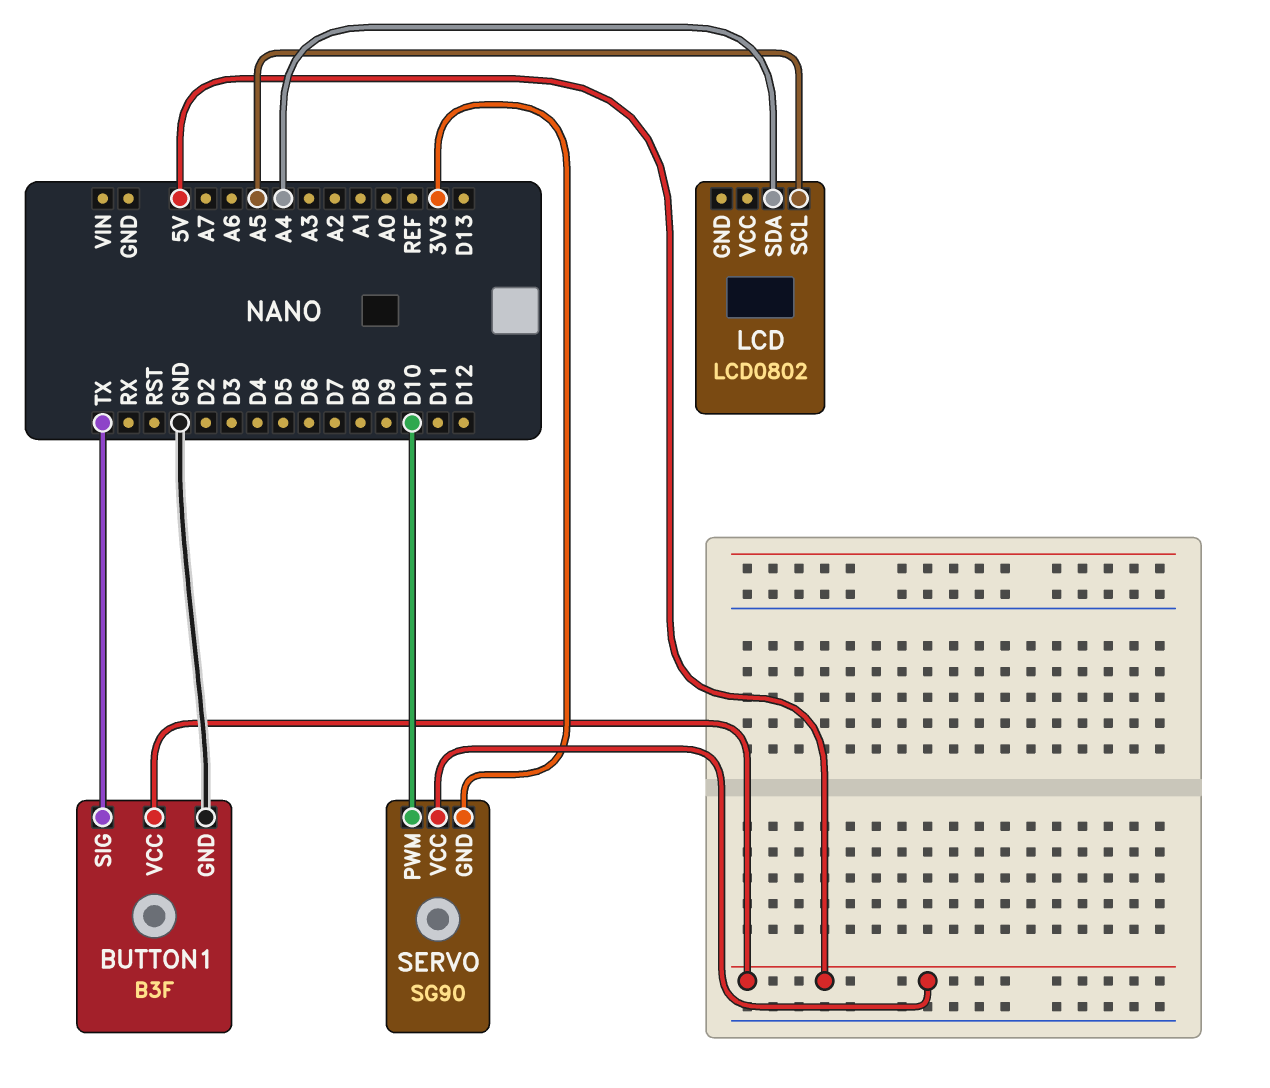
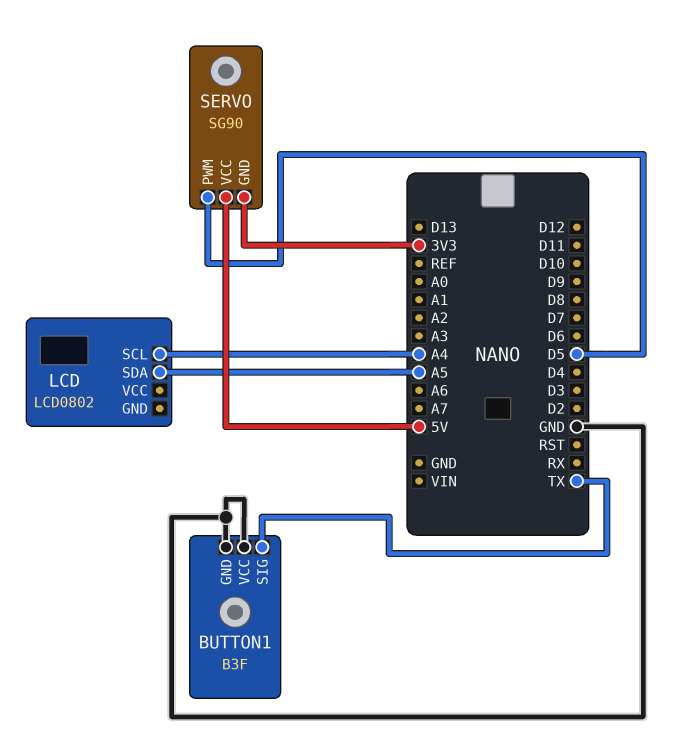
BUTTON1 pin VCC: 5V -> GND
LCD pin SCL: A5 -> A4
LCD pin SDA: A4 -> A5
SERVO pin PWM: D10 -> D5

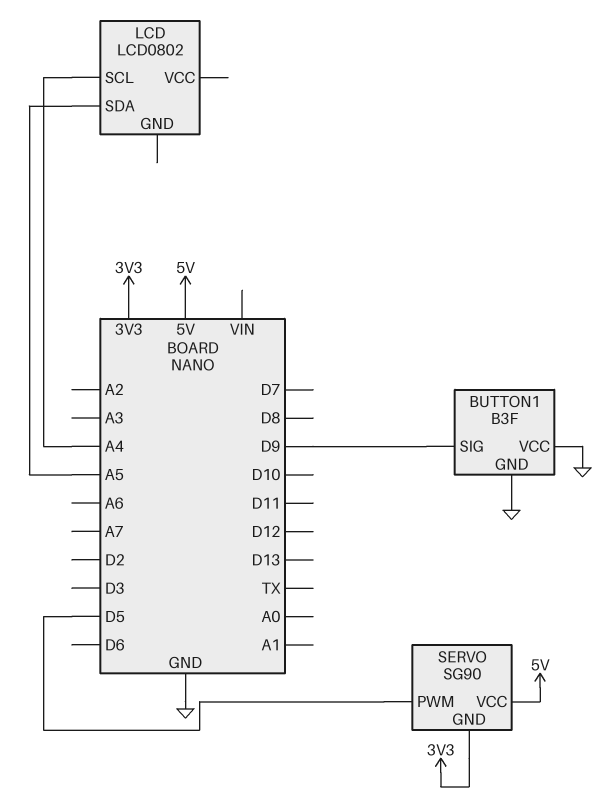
BUTTON1 pin SIG: TX -> D9

